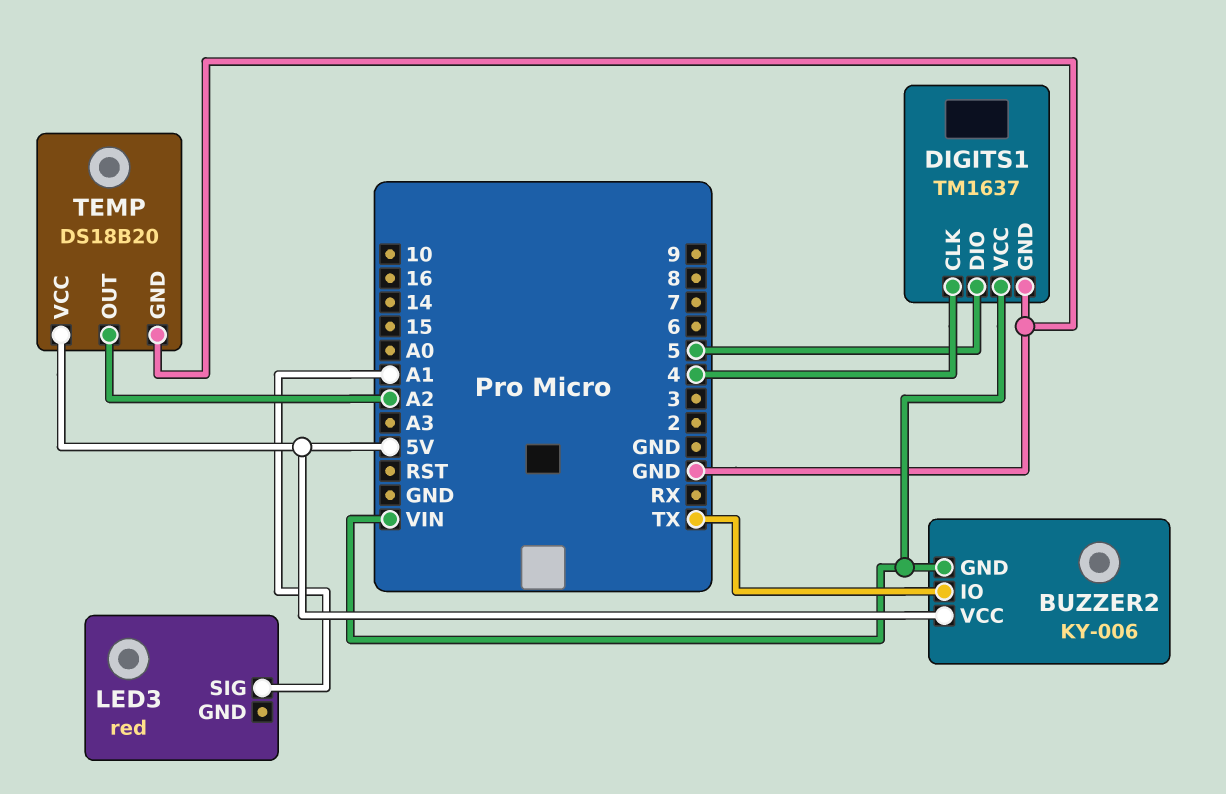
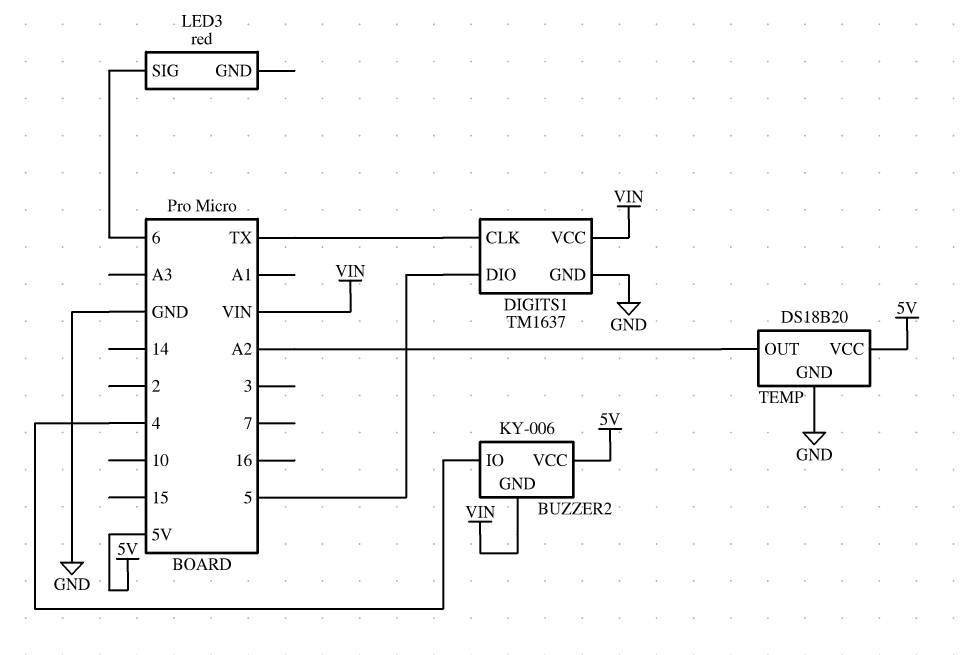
BUZZER2 pin IO: TX -> 4
DIGITS1 pin CLK: 4 -> TX
LED3 pin SIG: A1 -> 6

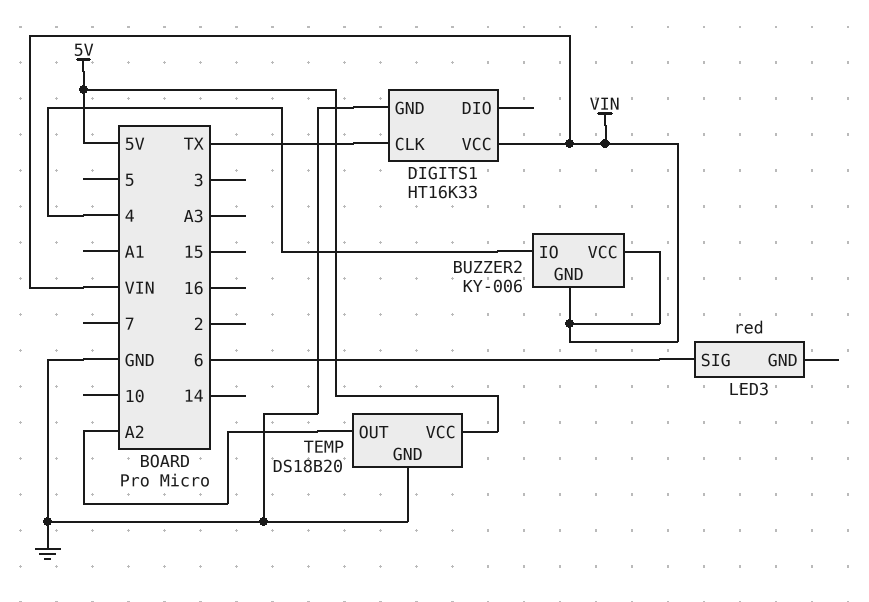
BUZZER2 pin VCC: 5V -> VIN
DIGITS1: TM1637 -> HT16K33
DIGITS1 pin DIO: 5 -> none

